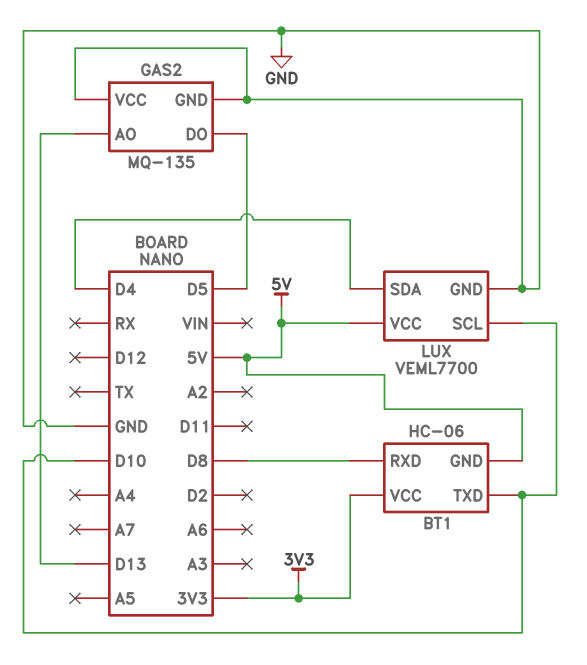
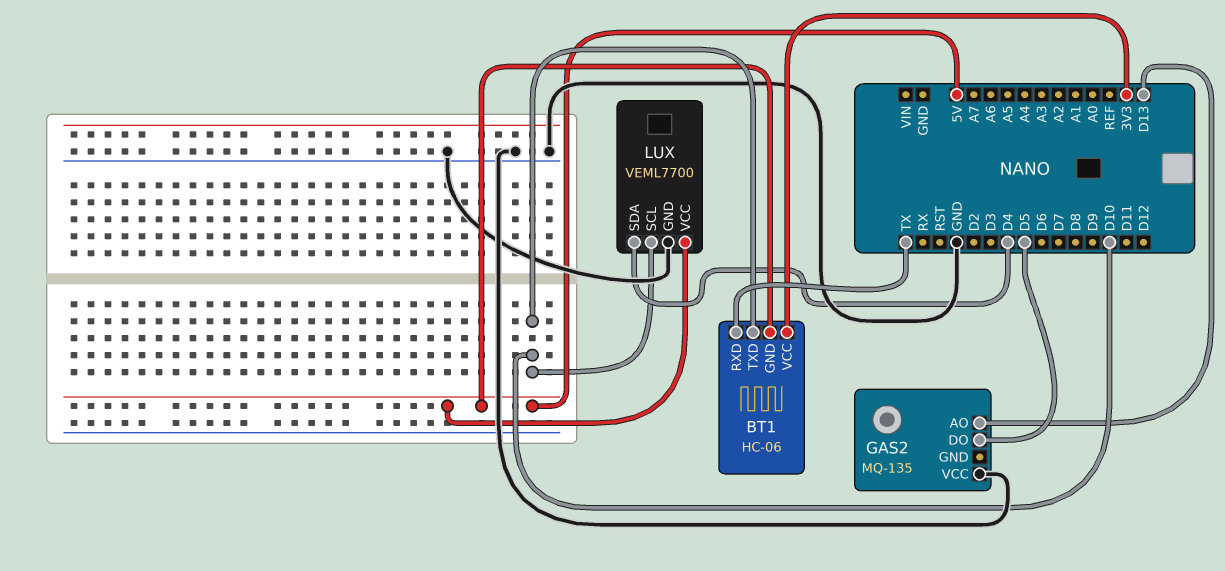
BT1 pin RXD: D8 -> TX
GAS2 pin GND: GND -> none

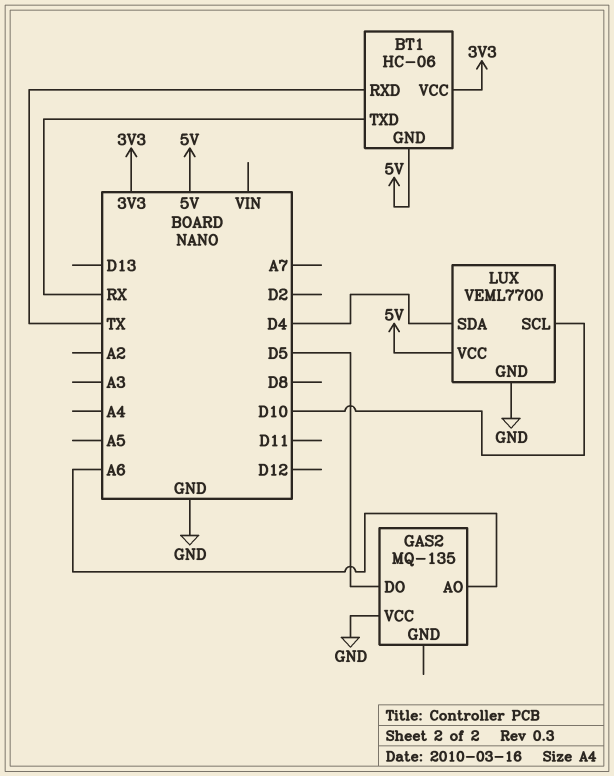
BT1 pin TXD: D10 -> RX
GAS2 pin AO: D13 -> A6

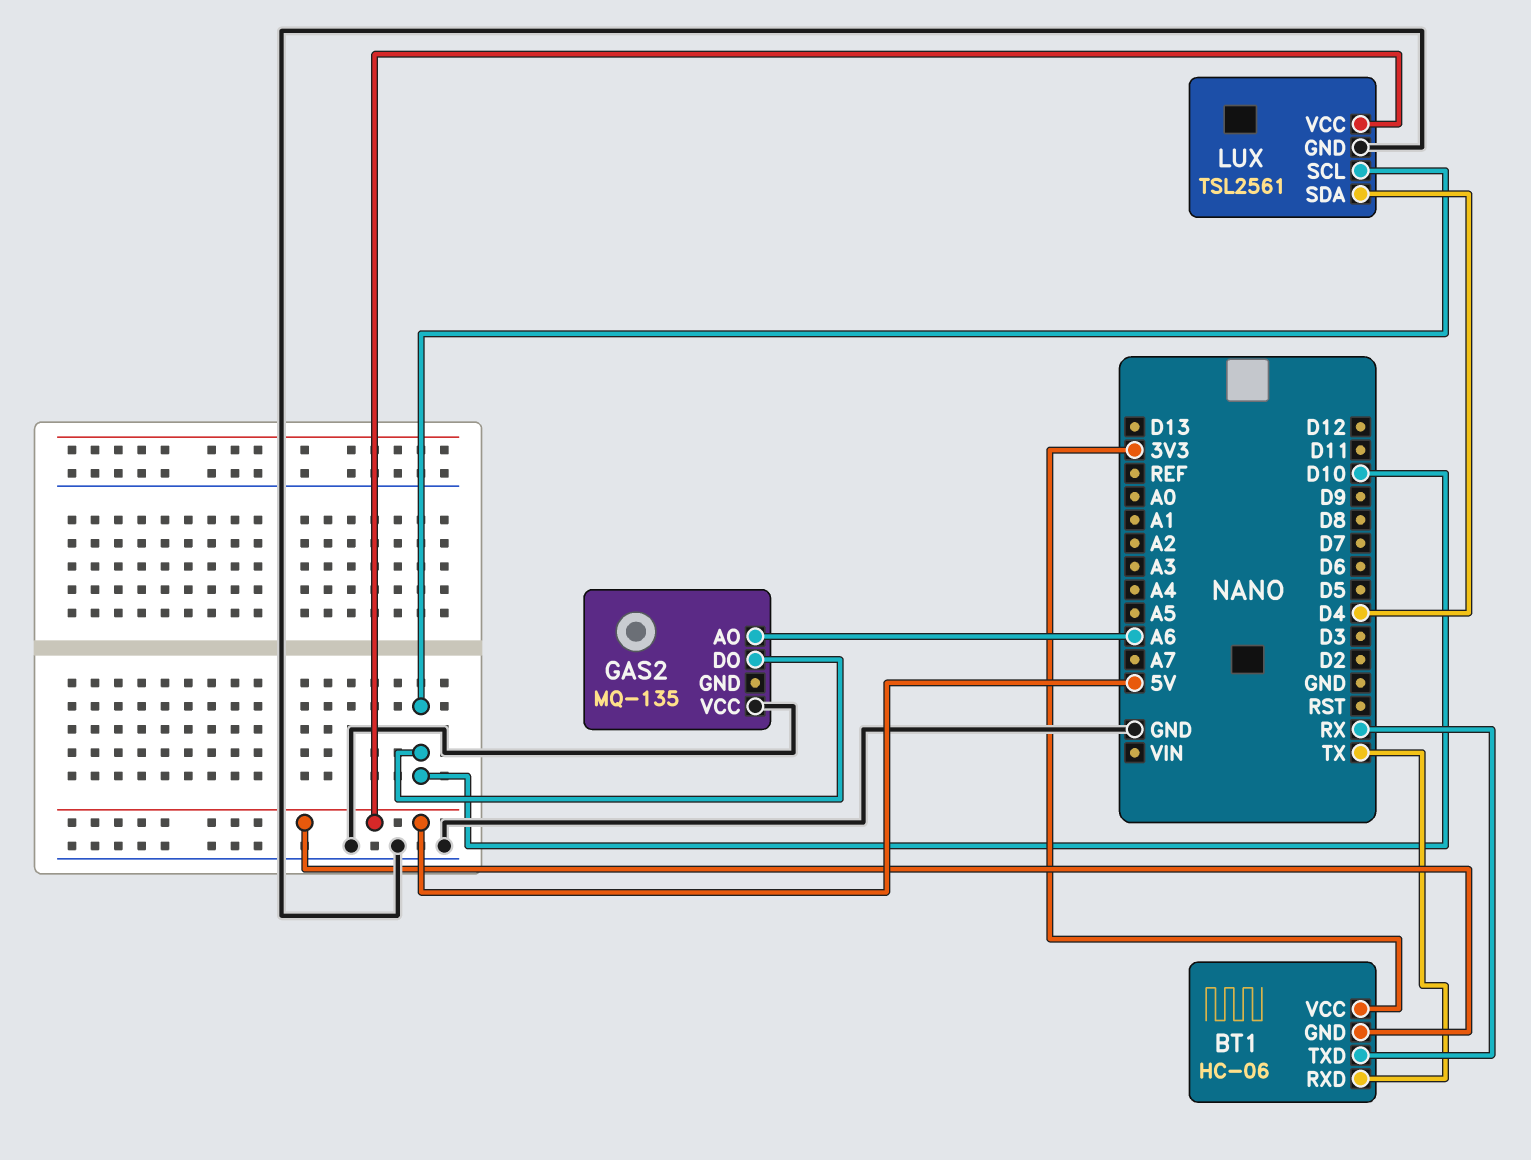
GAS2 pin DO: D5 -> D10
LUX: VEML7700 -> TSL2561

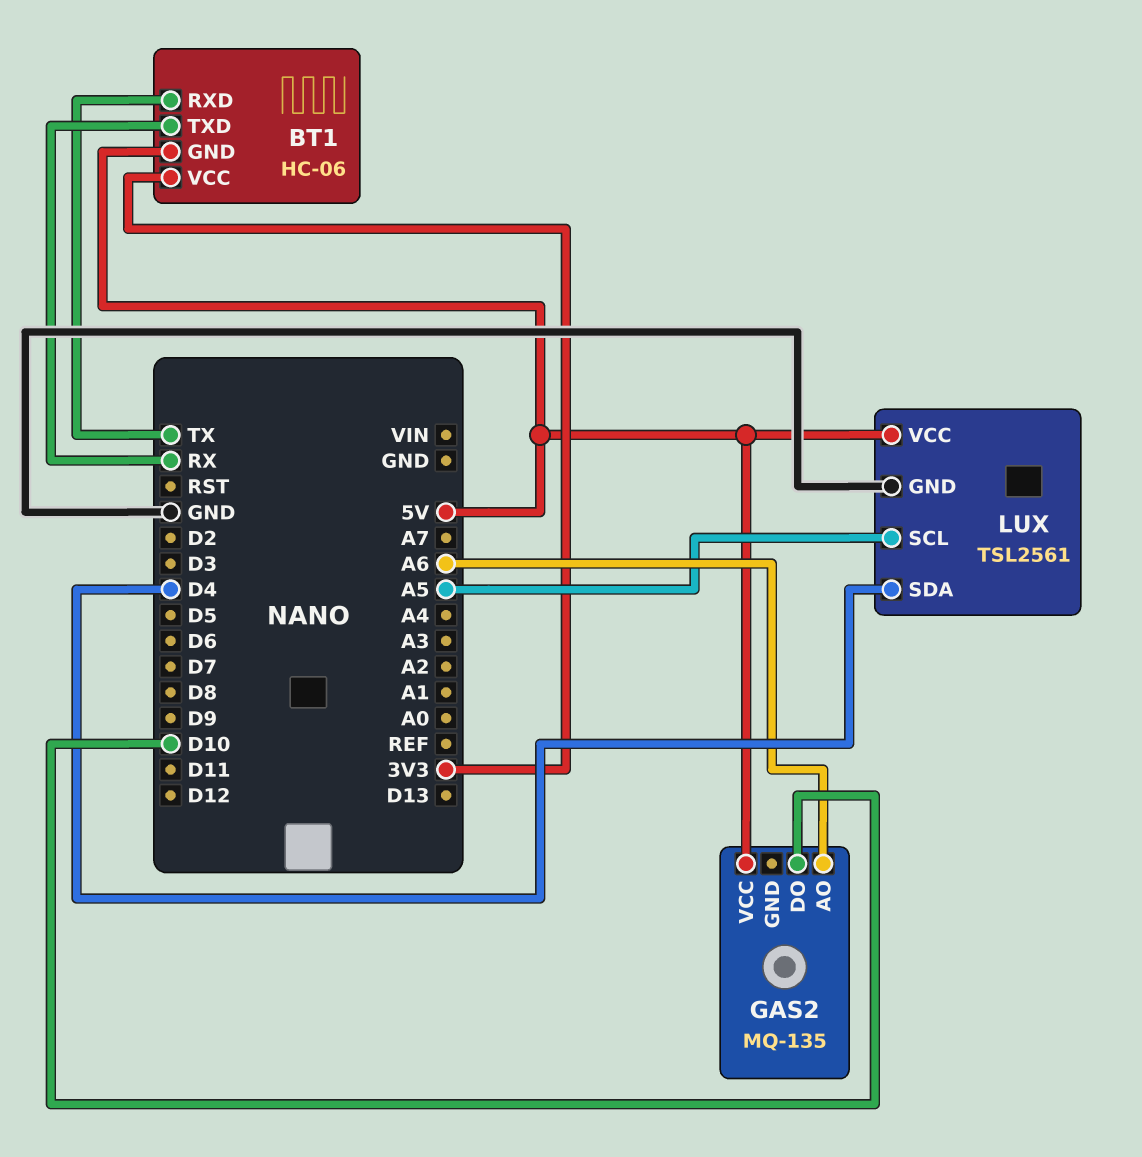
GAS2 pin VCC: GND -> 5V
LUX pin SCL: D10 -> A5

